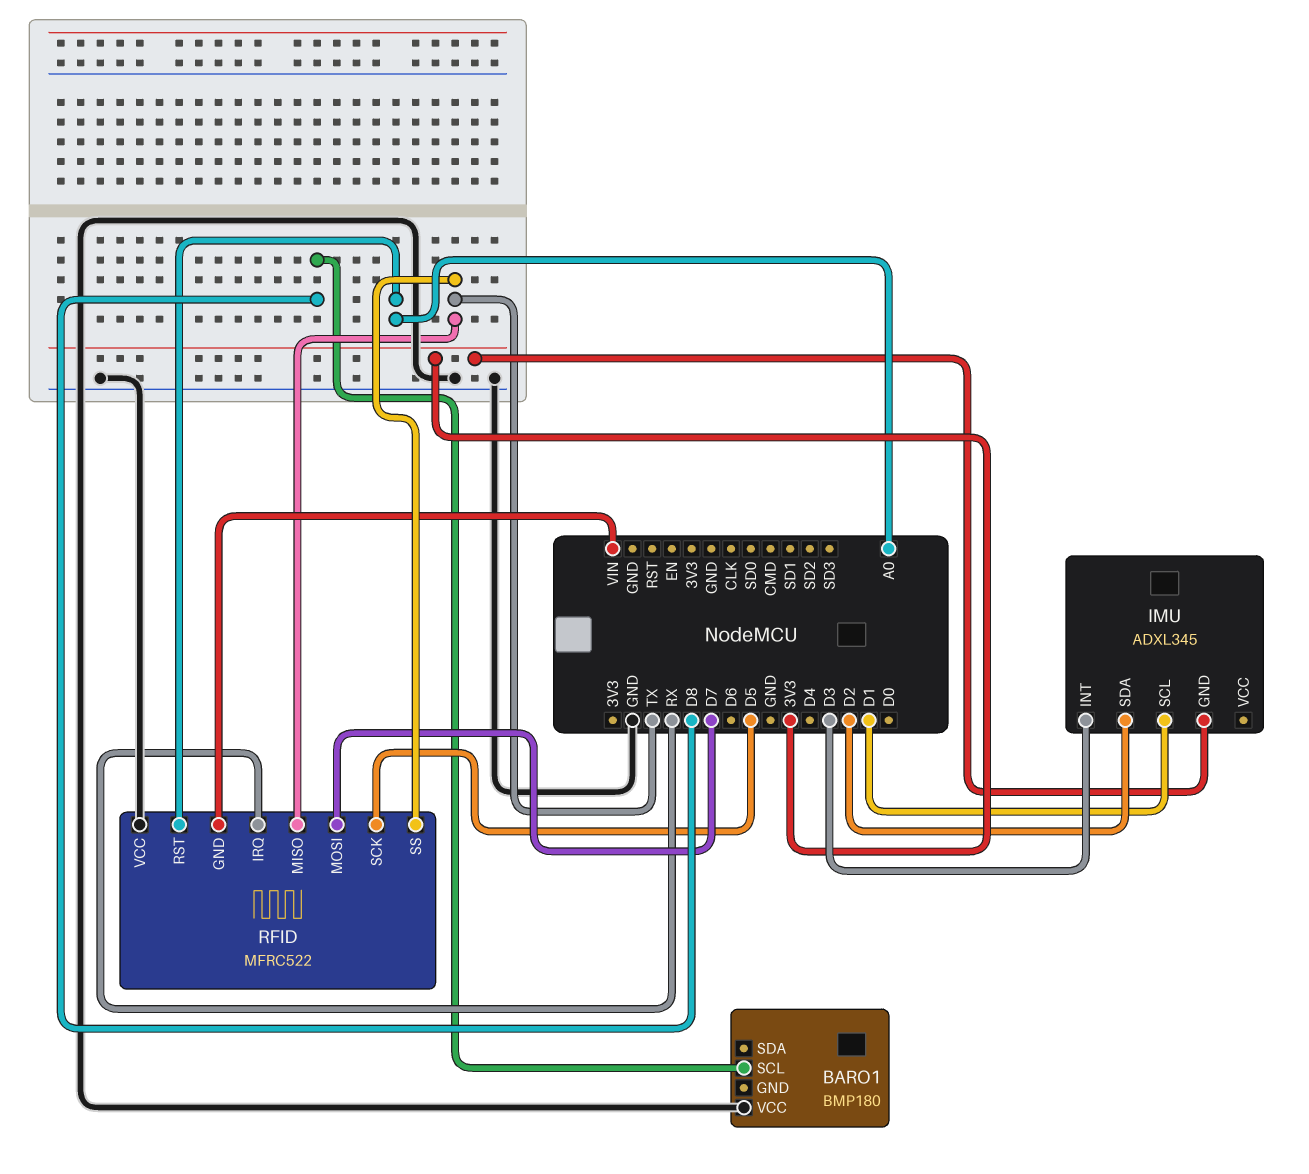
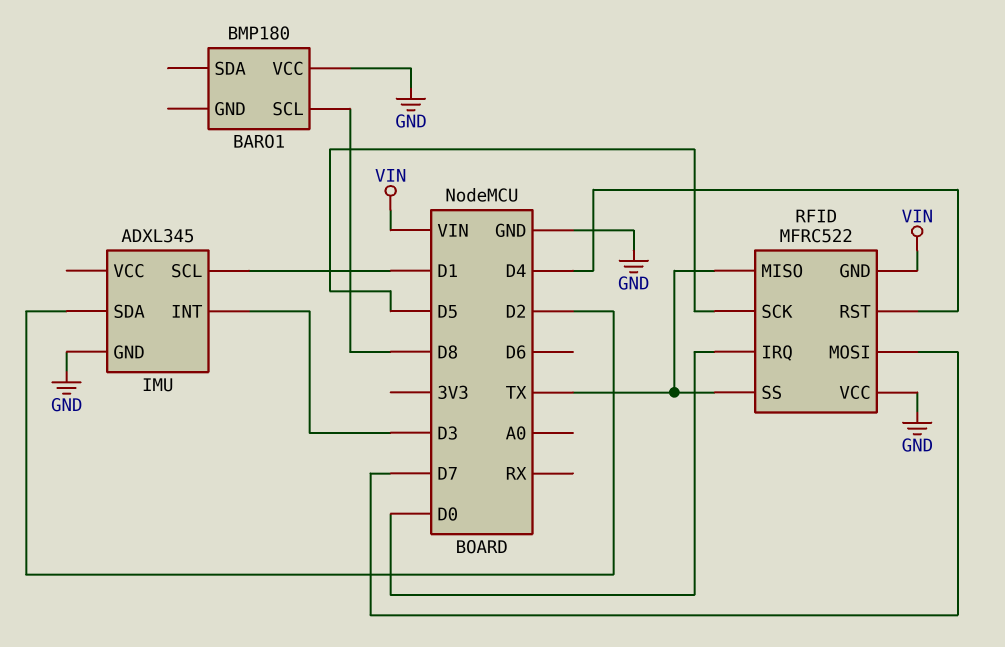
IMU pin GND: 3V3 -> GND
RFID pin IRQ: RX -> D0
RFID pin RST: A0 -> D4

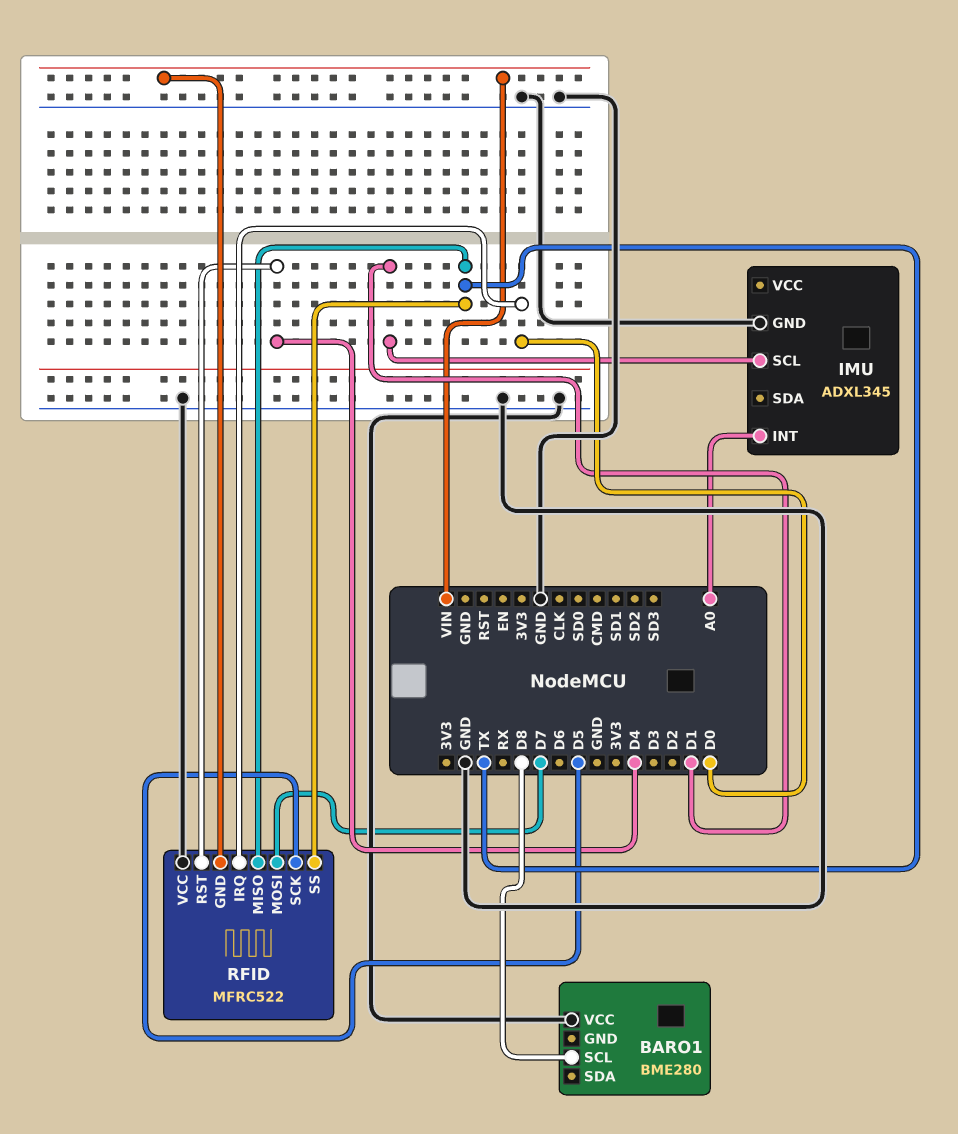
BARO1: BMP180 -> BME280
IMU pin INT: D3 -> A0
IMU pin SDA: D2 -> none

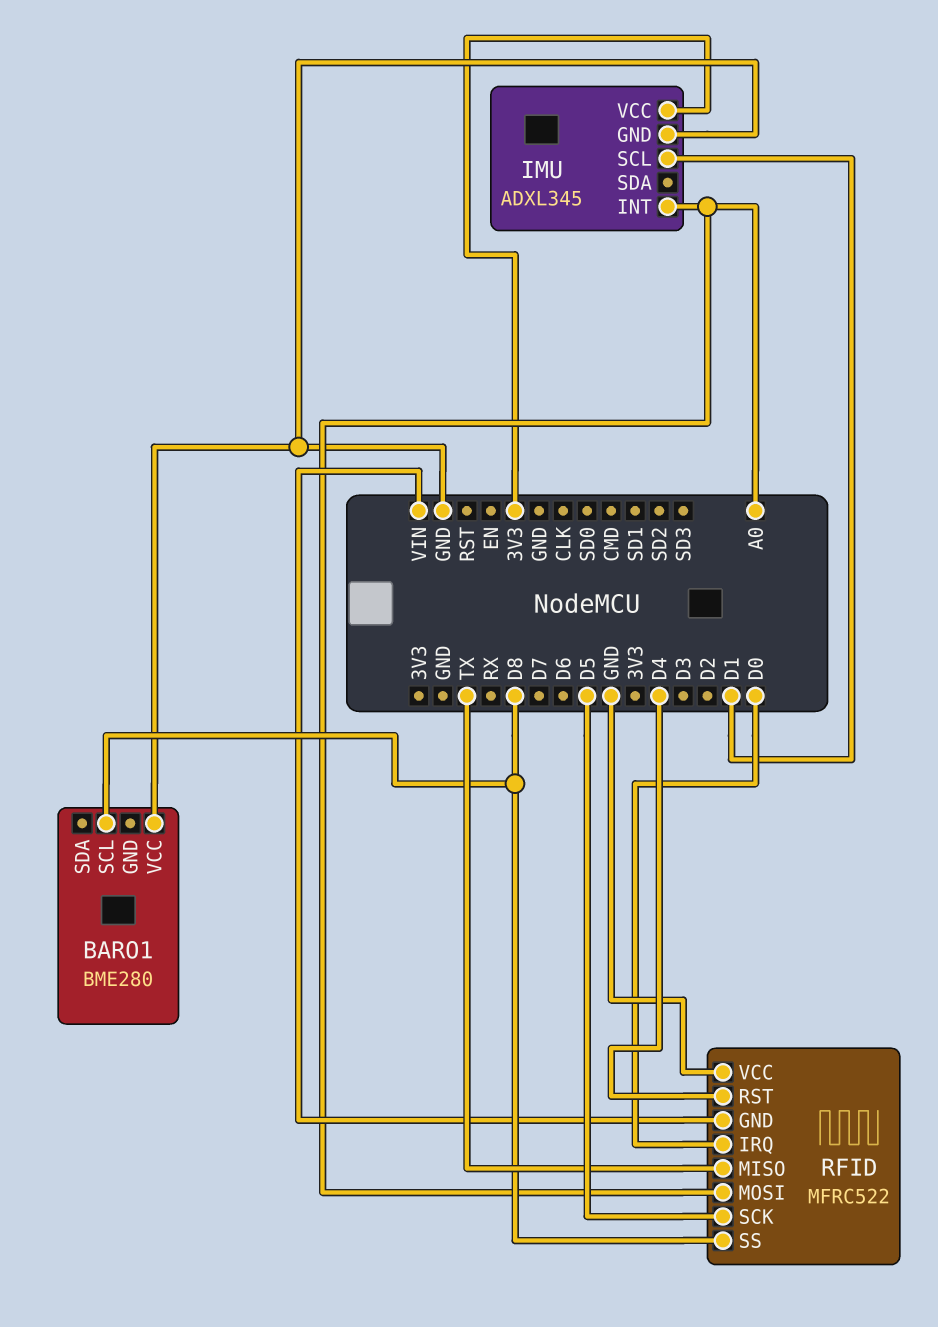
IMU pin VCC: none -> 3V3
RFID pin MOSI: D7 -> A0
RFID pin SS: TX -> D8

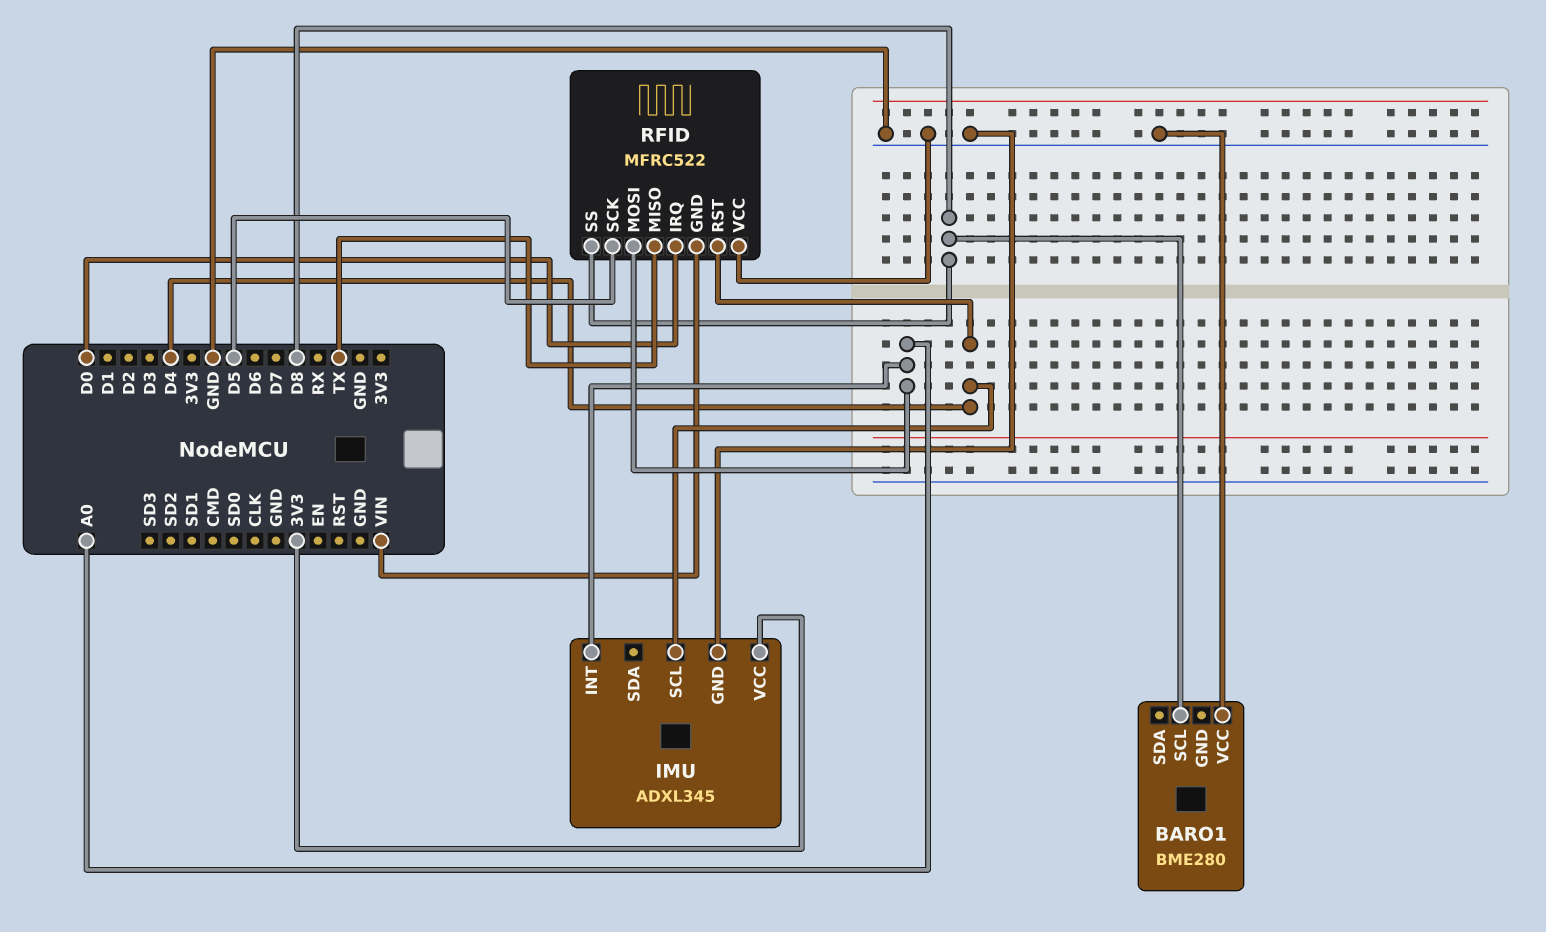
IMU pin SCL: D1 -> D4

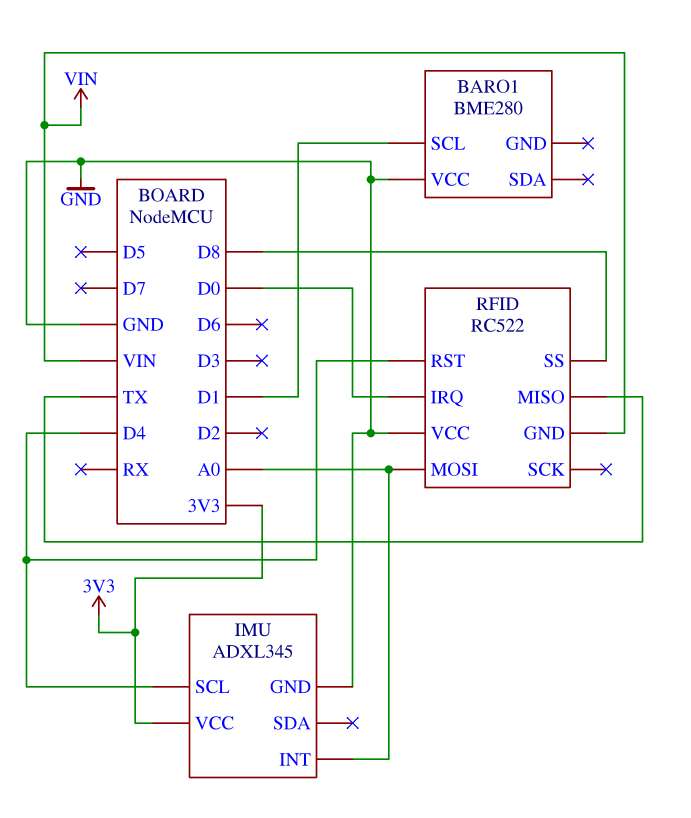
BARO1 pin SCL: D8 -> D1
RFID: MFRC522 -> RC522
RFID pin SCK: D5 -> none

